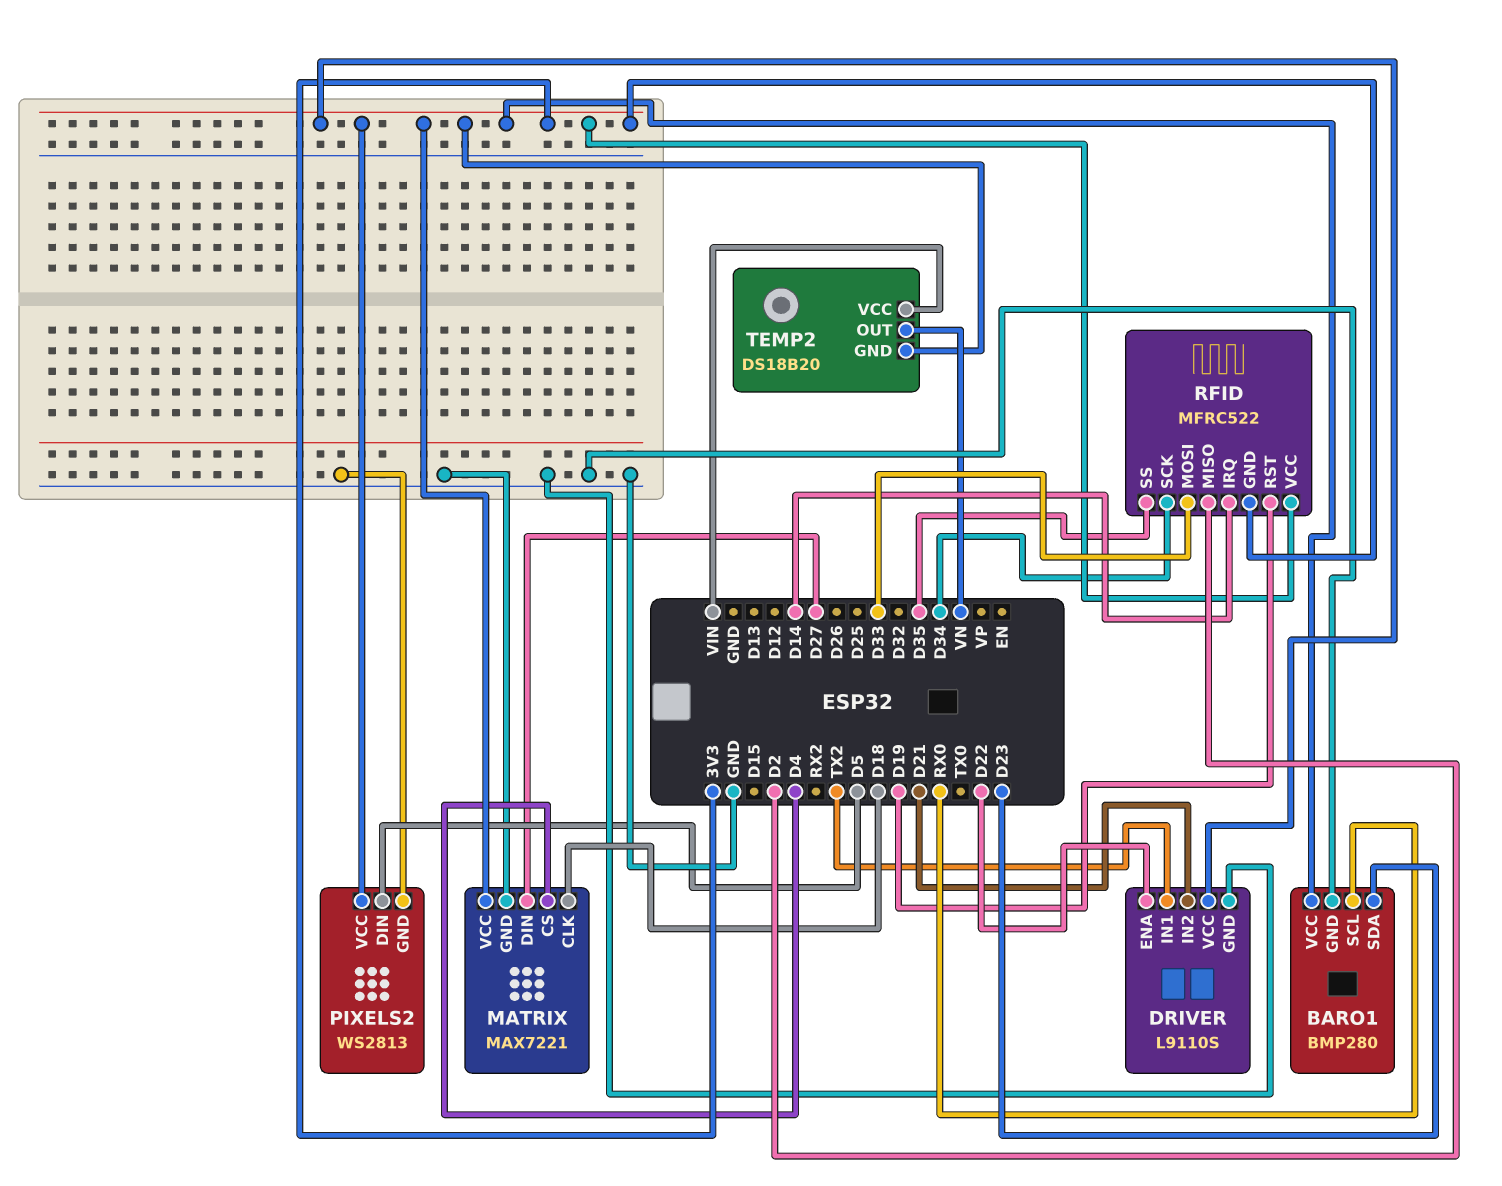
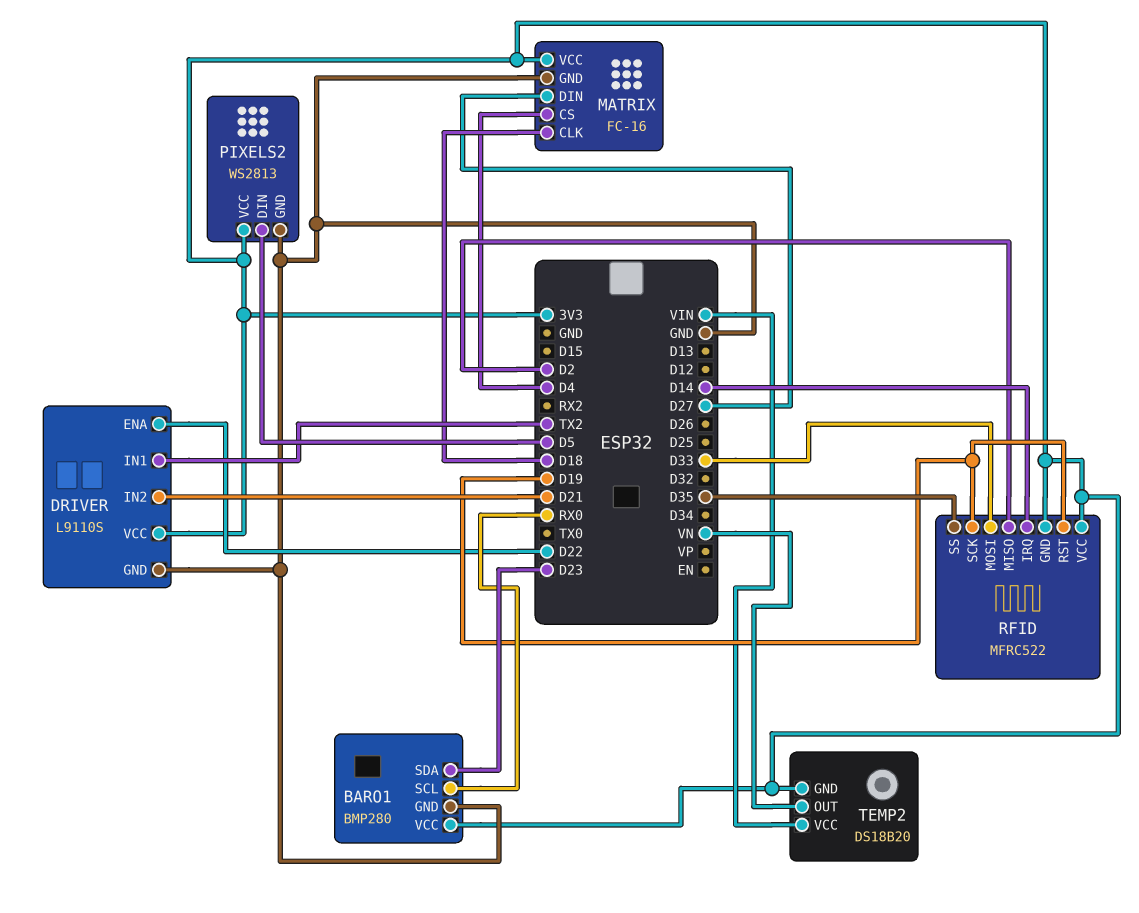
MATRIX: MAX7221 -> FC-16
RFID pin SCK: D34 -> D19

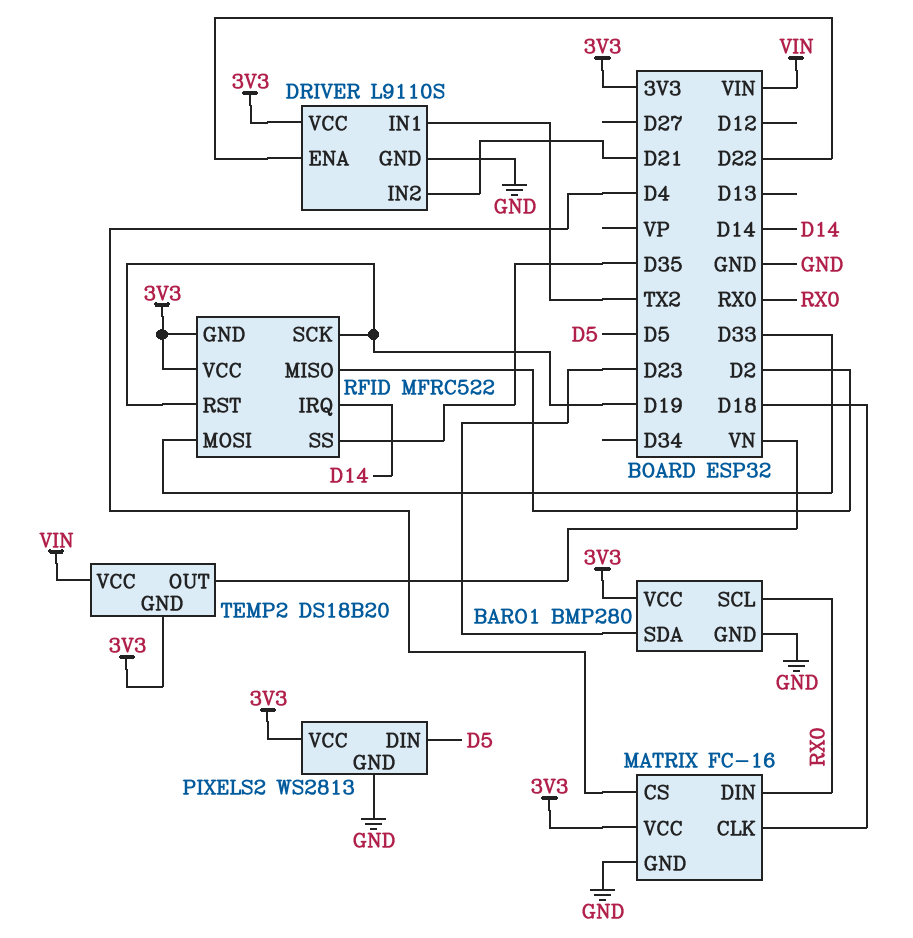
MATRIX pin DIN: D27 -> RX0

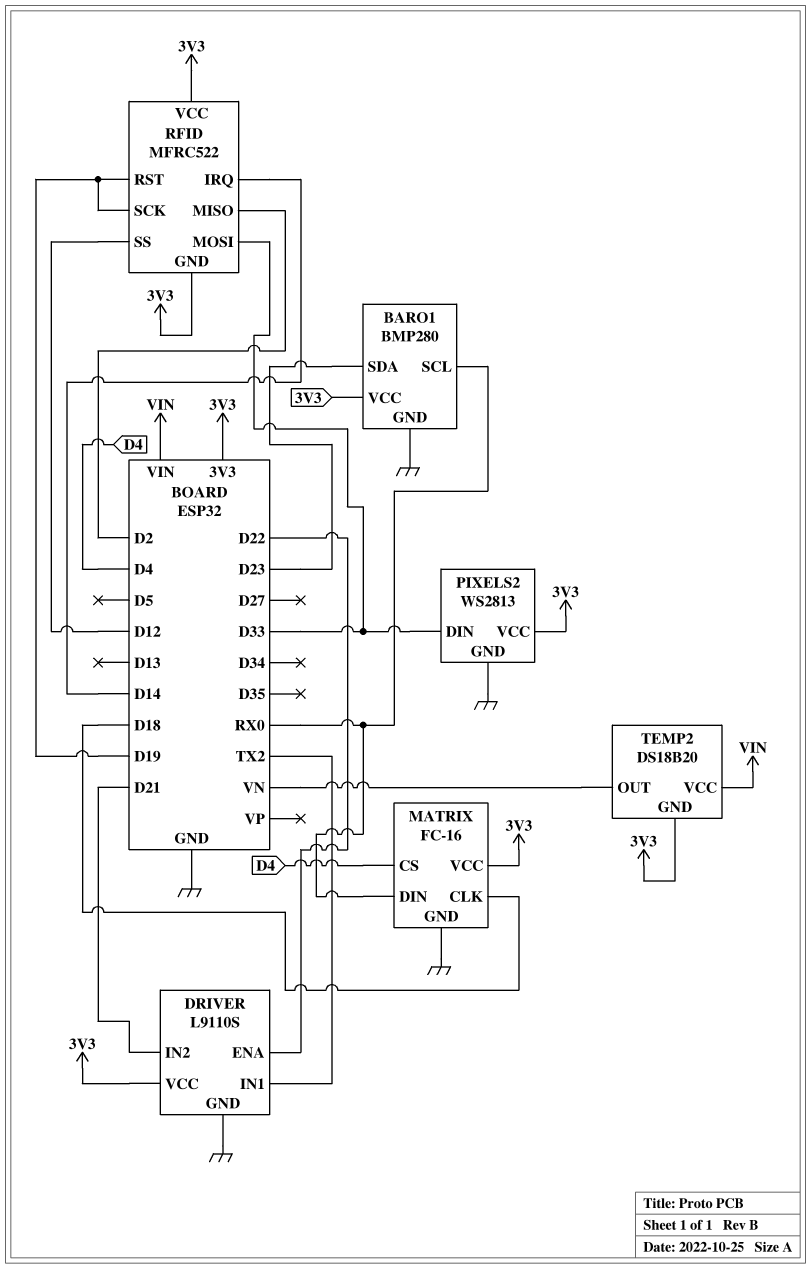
PIXELS2 pin DIN: D5 -> D33
RFID pin SS: D35 -> D12

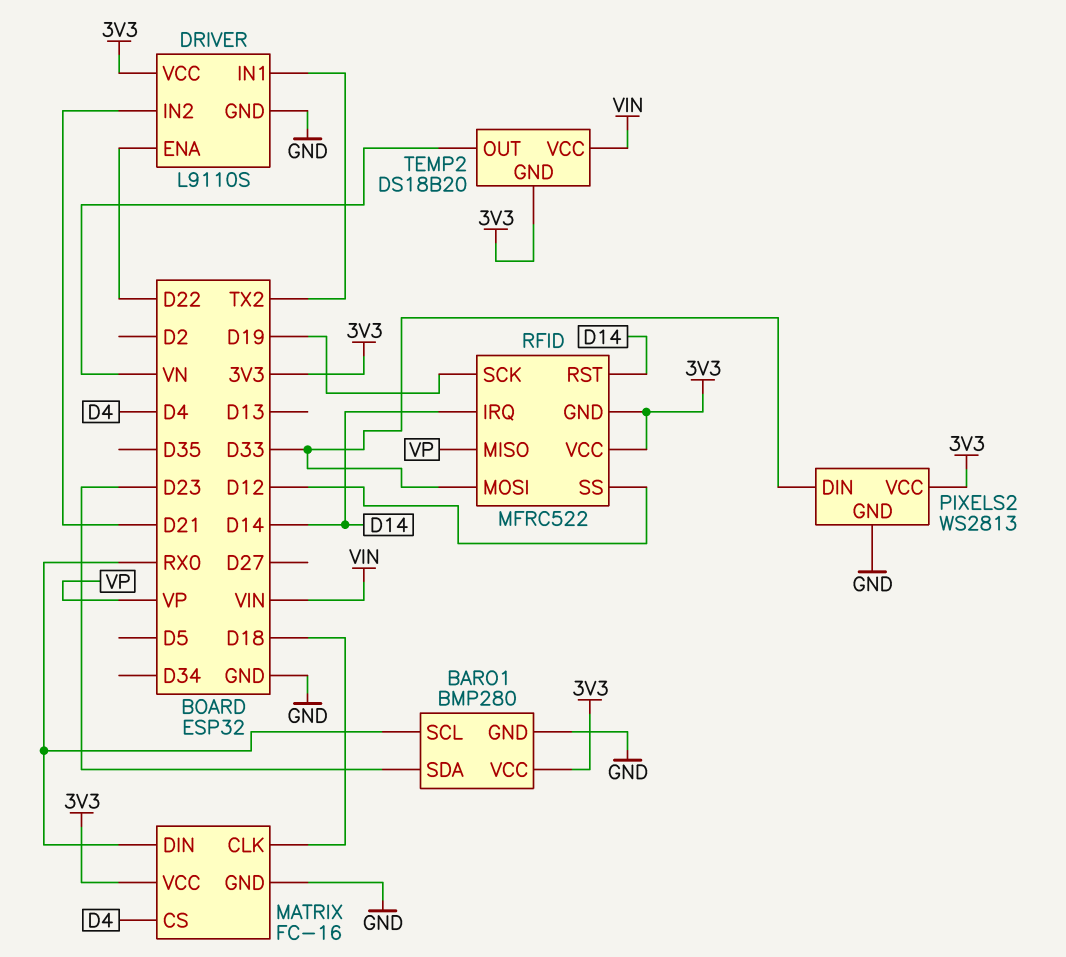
RFID pin MISO: D2 -> VP
RFID pin RST: D19 -> D14

